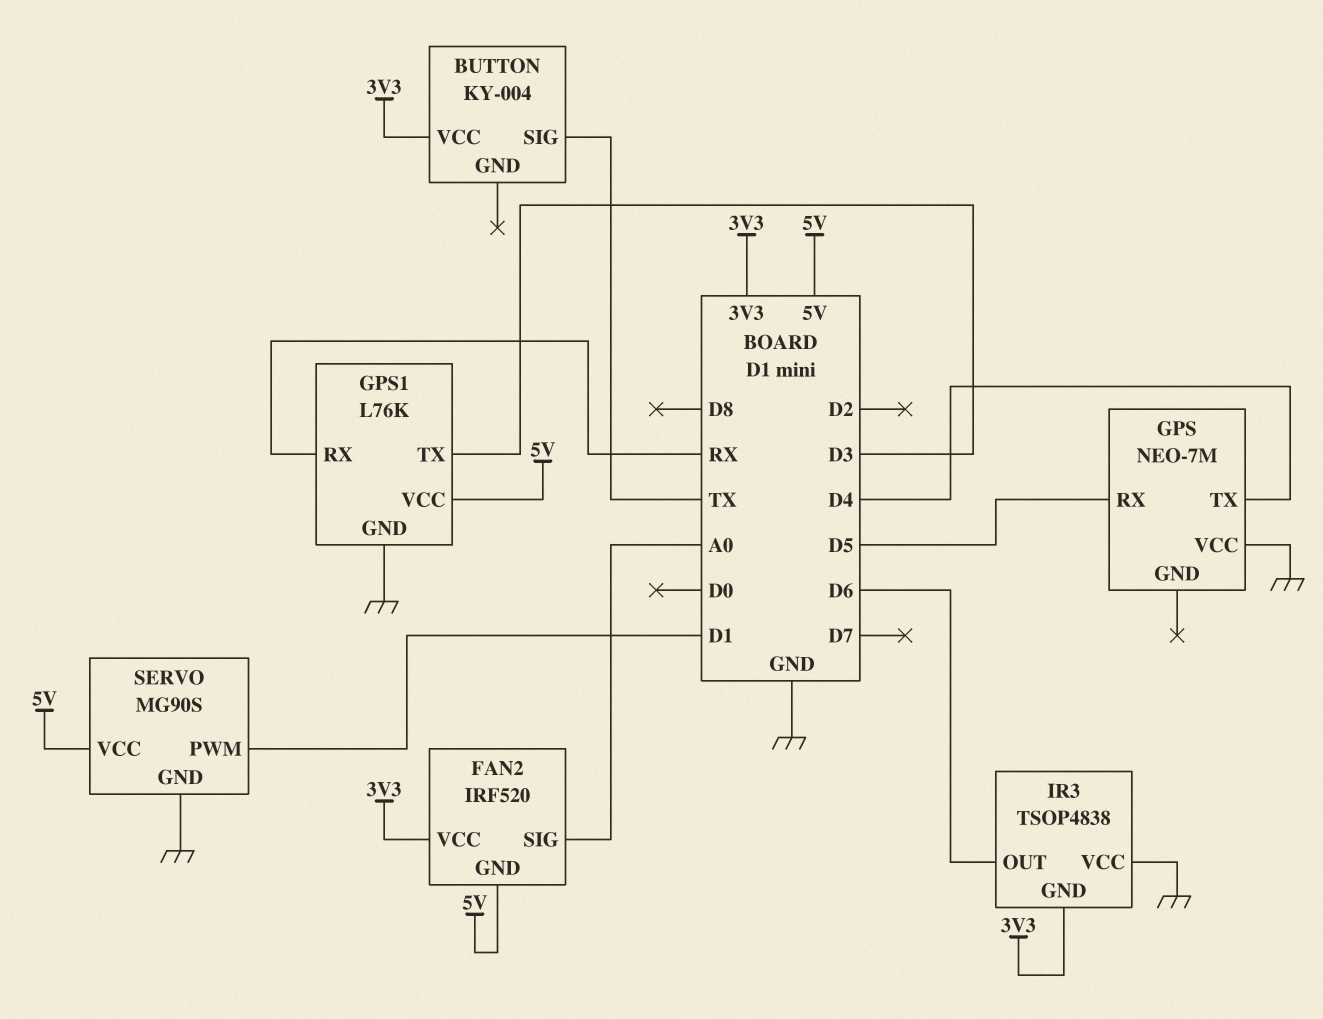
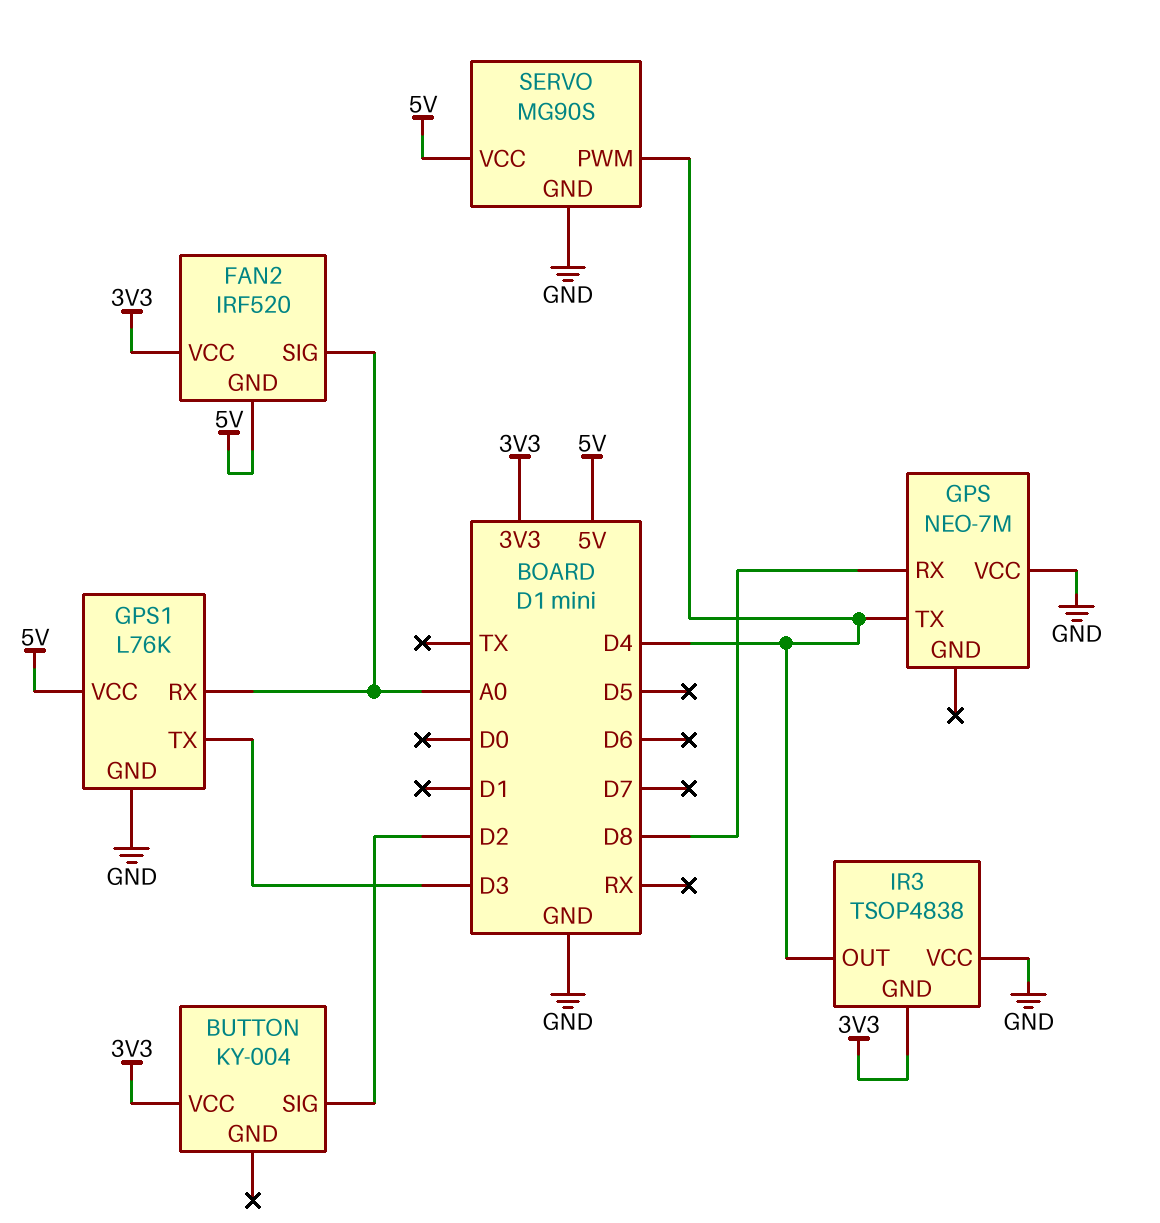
BUTTON pin SIG: TX -> D2
GPS pin RX: D5 -> D8
GPS1 pin RX: RX -> A0
IR3 pin OUT: D6 -> D4
SERVO pin PWM: D1 -> D4

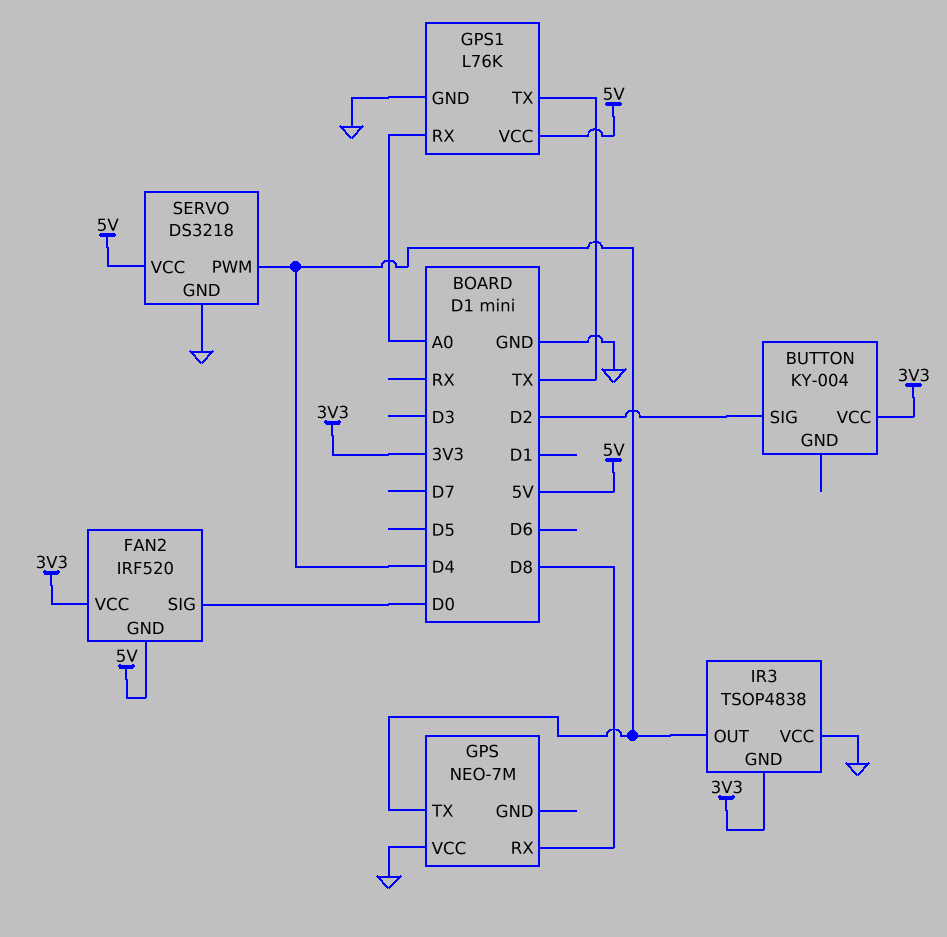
FAN2 pin SIG: A0 -> D0
GPS1 pin TX: D3 -> TX
SERVO: MG90S -> DS3218

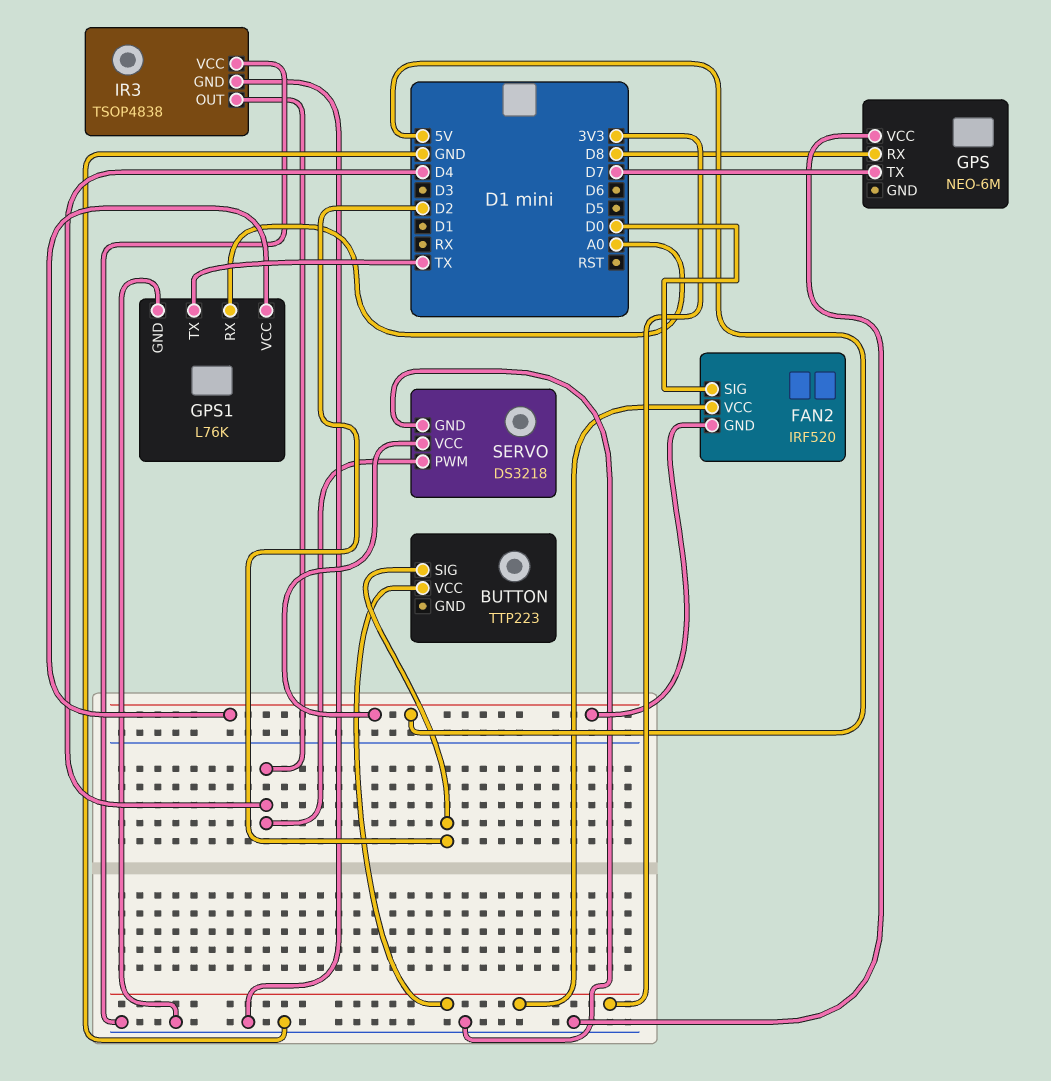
BUTTON: KY-004 -> TTP223
GPS: NEO-7M -> NEO-6M
GPS pin TX: D4 -> D7
IR3 pin GND: 3V3 -> GND

